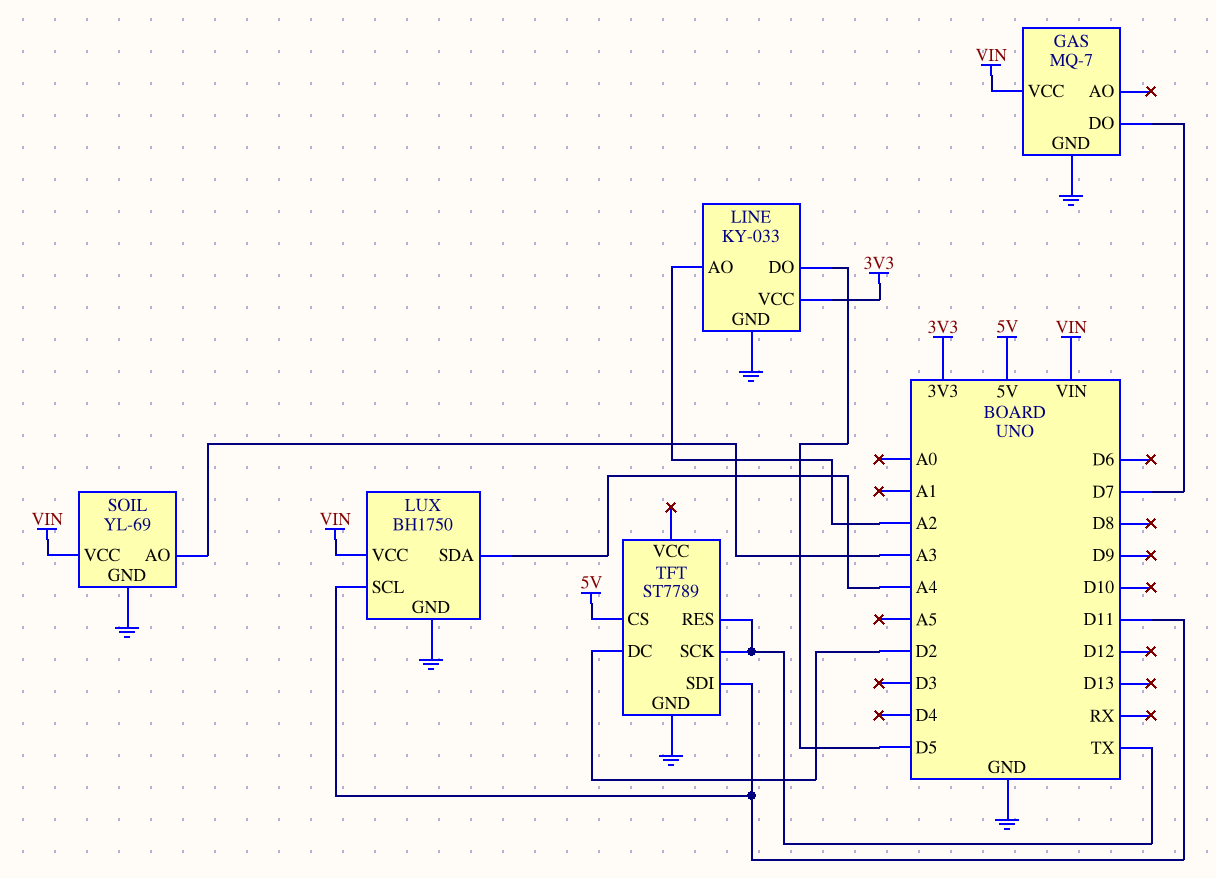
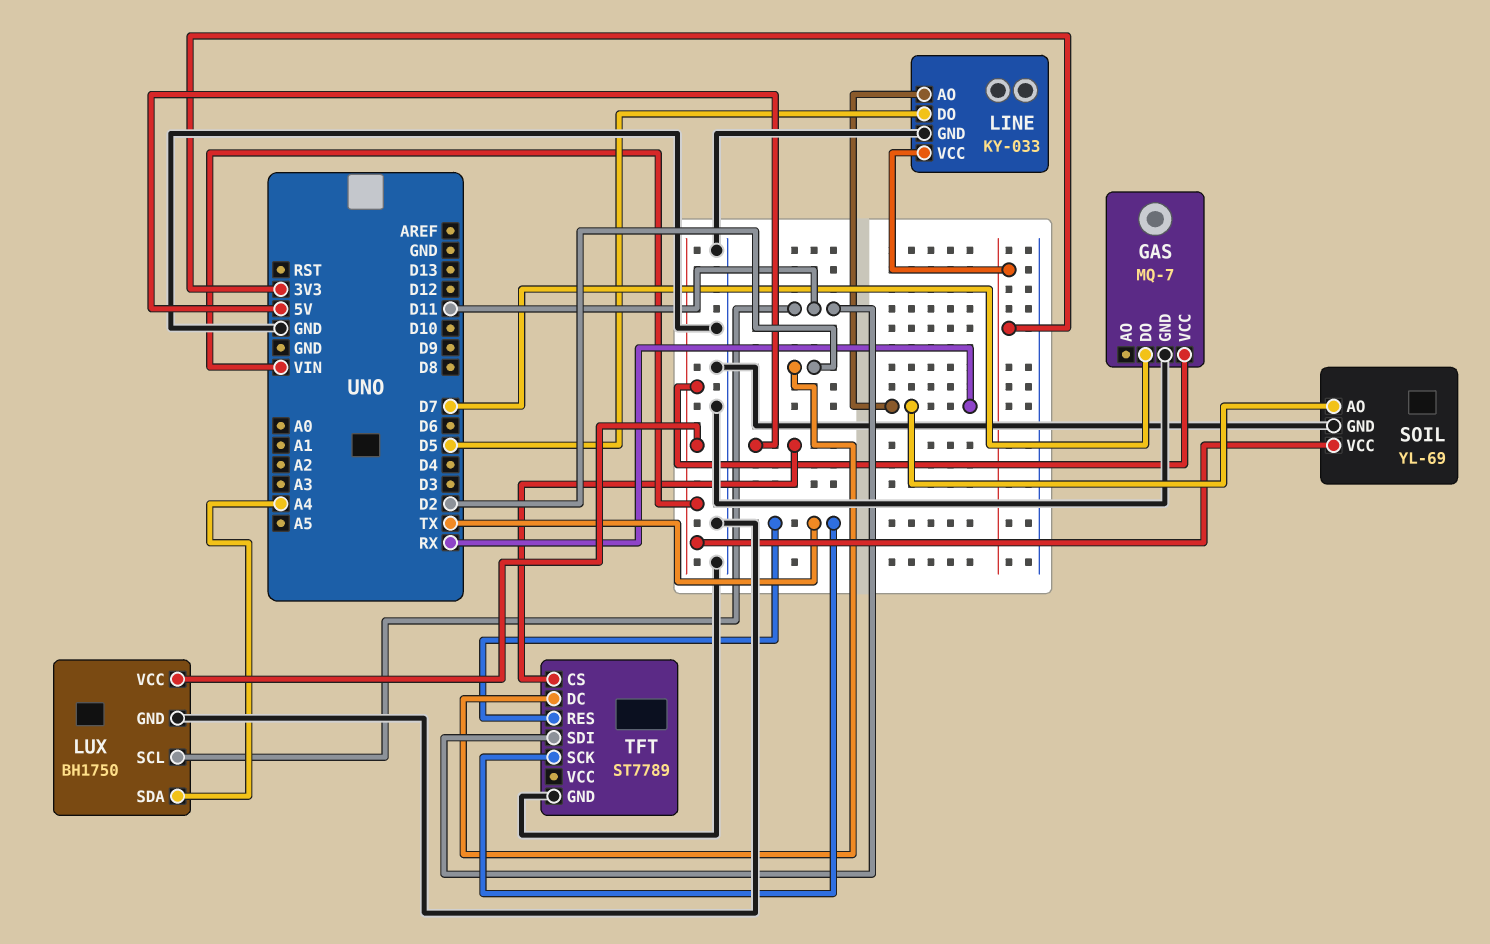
LINE pin AO: A2 -> RX
SOIL pin AO: A3 -> RX

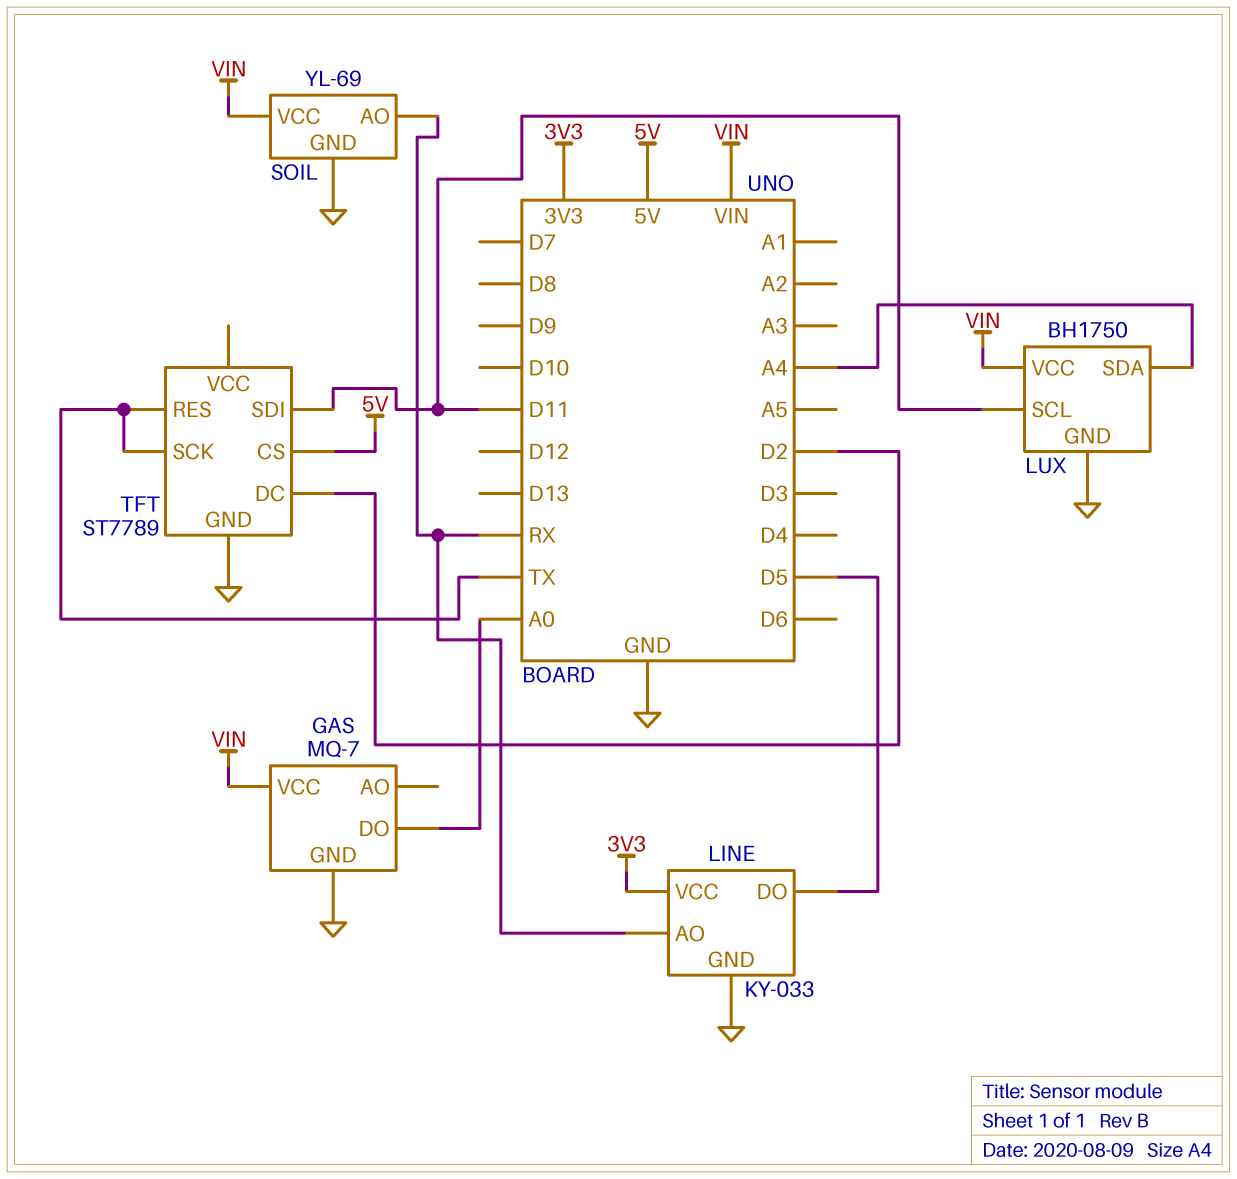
GAS pin DO: D7 -> A0

